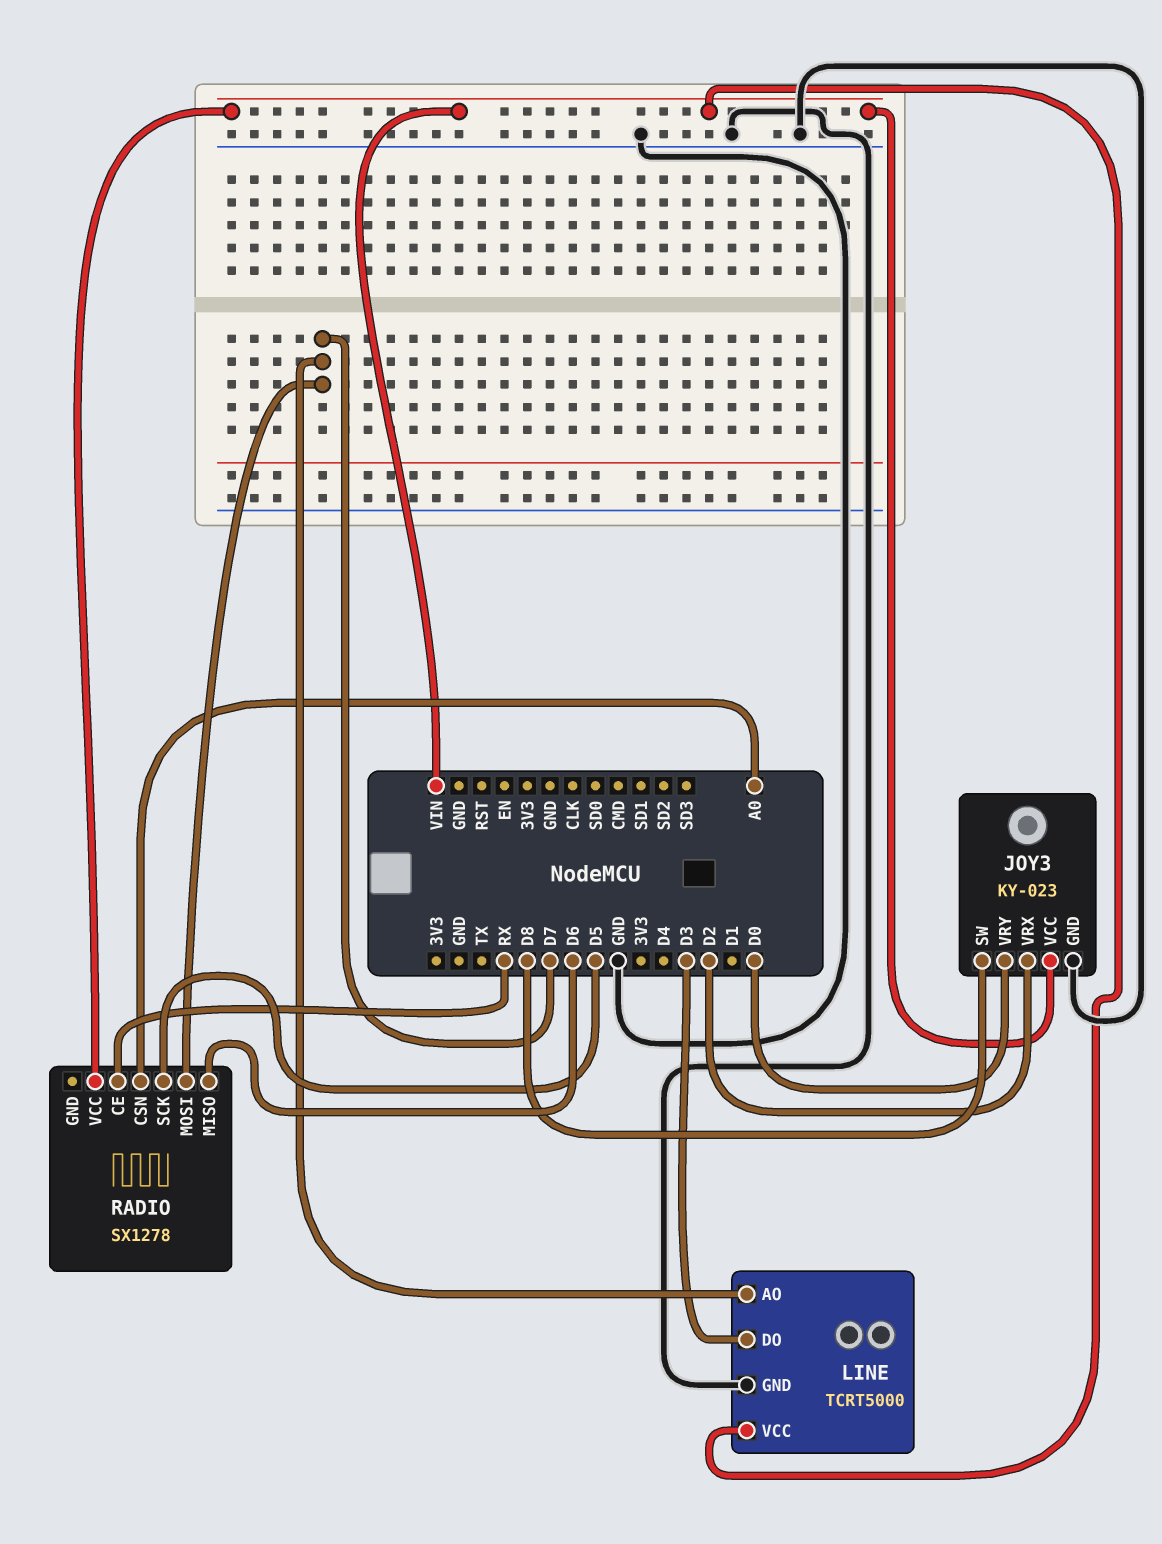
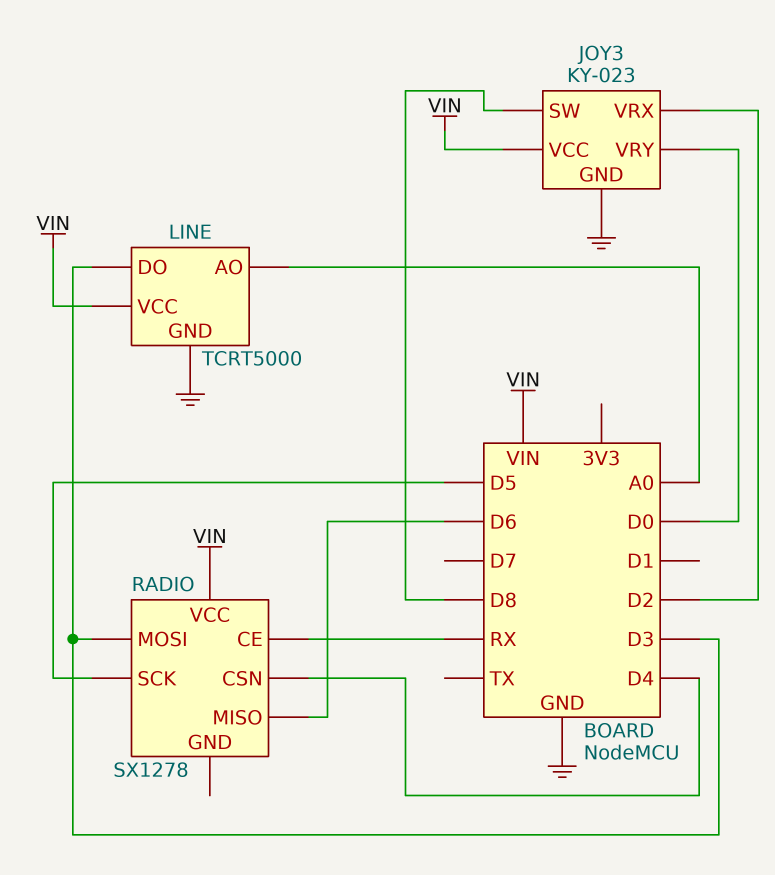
LINE pin AO: D7 -> A0
RADIO pin CSN: A0 -> D4
RADIO pin MOSI: D7 -> D3

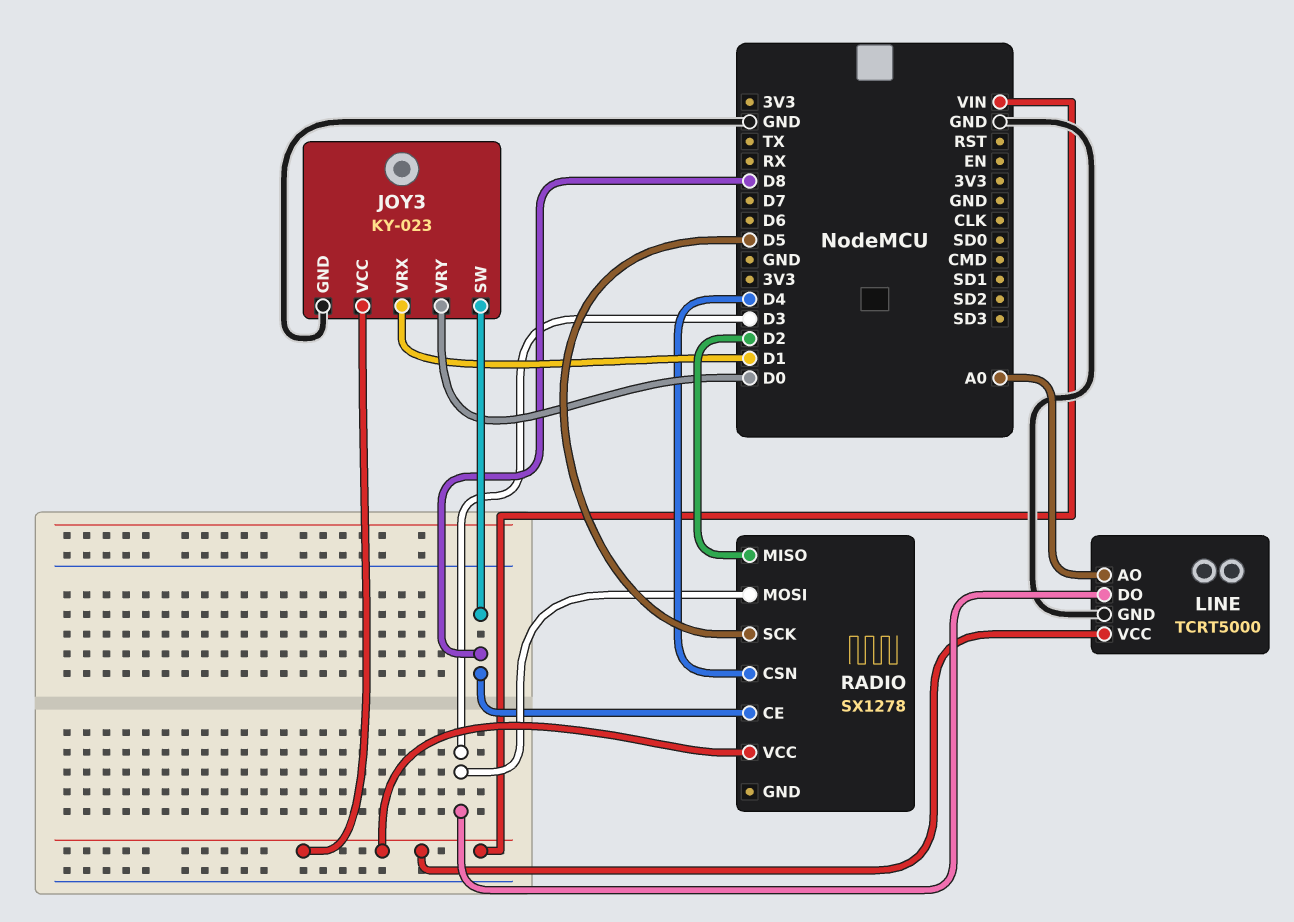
JOY3 pin VRX: D2 -> D1
RADIO pin CE: RX -> D8
RADIO pin MISO: D6 -> D2

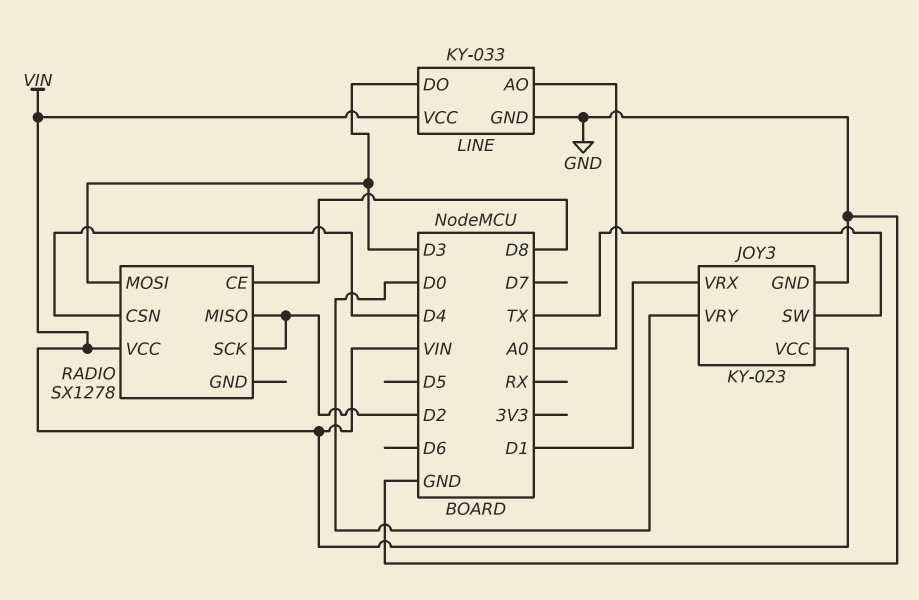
JOY3 pin SW: D8 -> TX
LINE: TCRT5000 -> KY-033
RADIO pin SCK: D5 -> D2

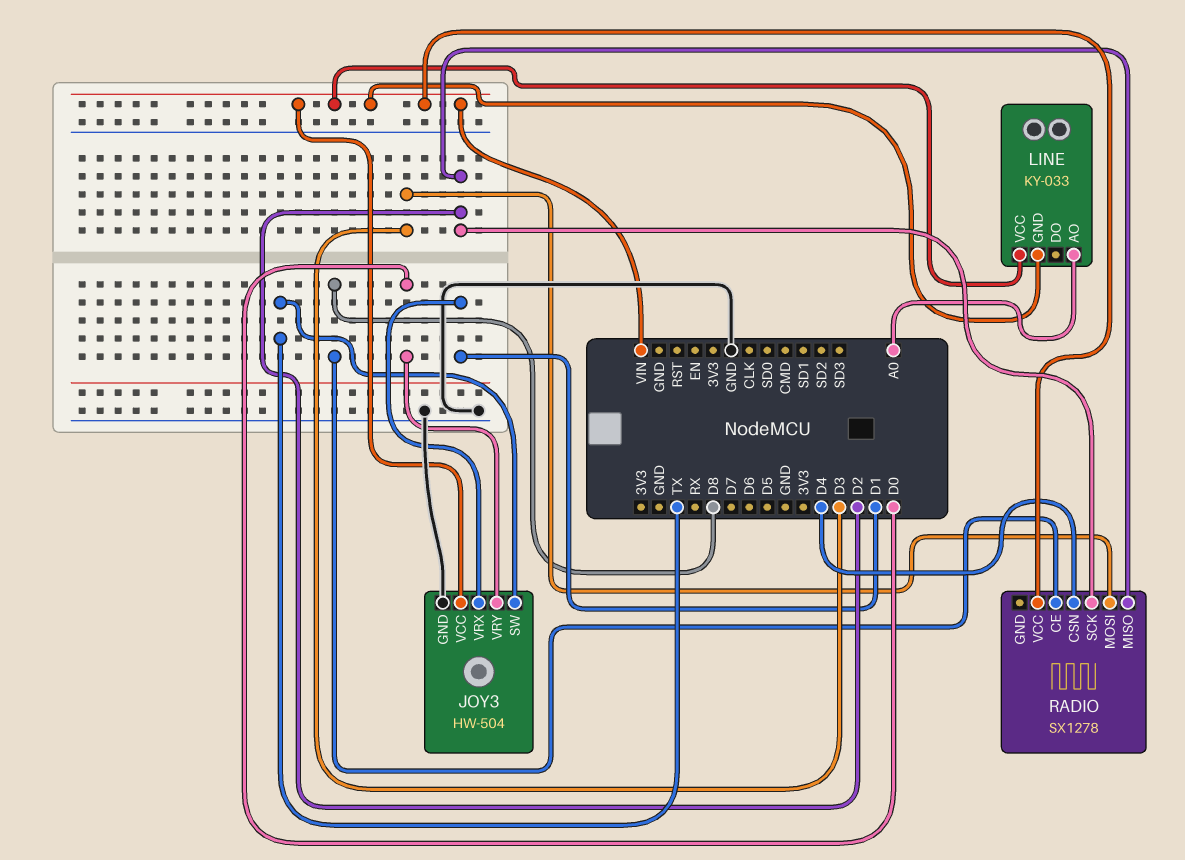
JOY3: KY-023 -> HW-504
LINE pin DO: D3 -> none
LINE pin GND: GND -> VIN

